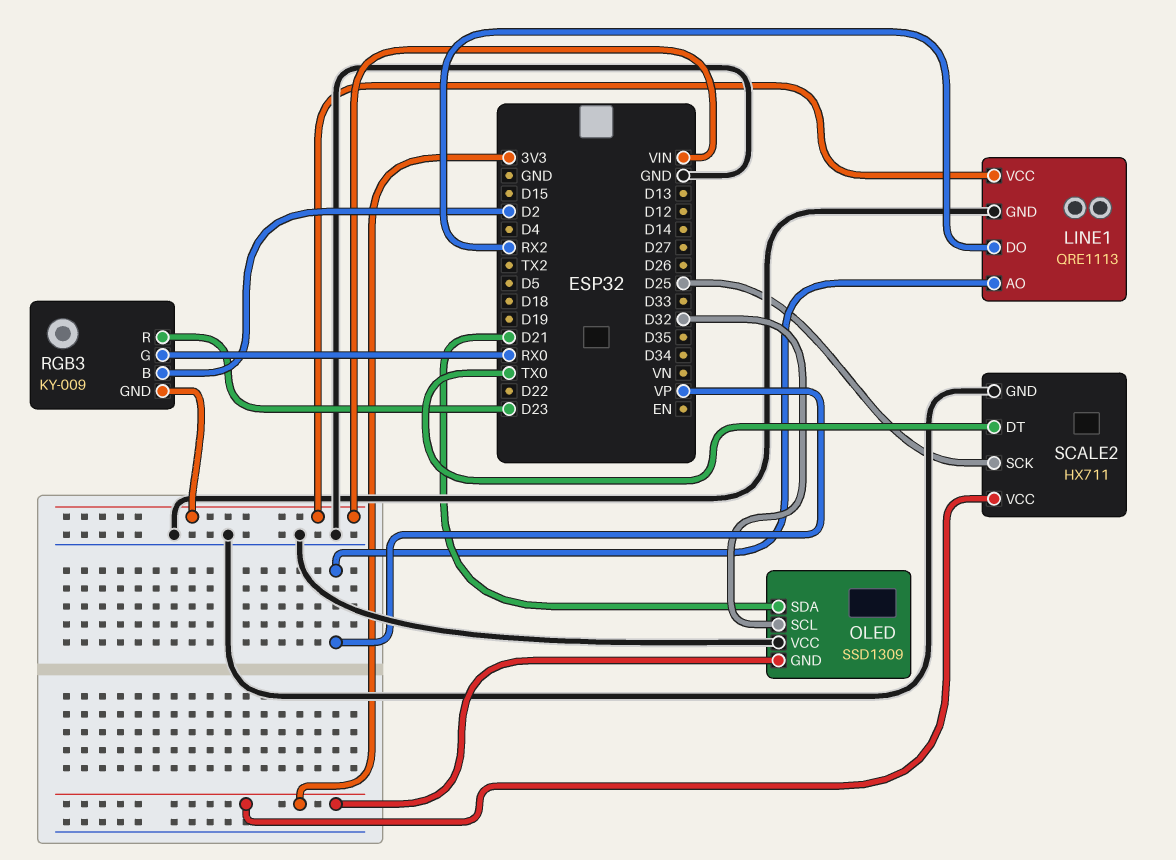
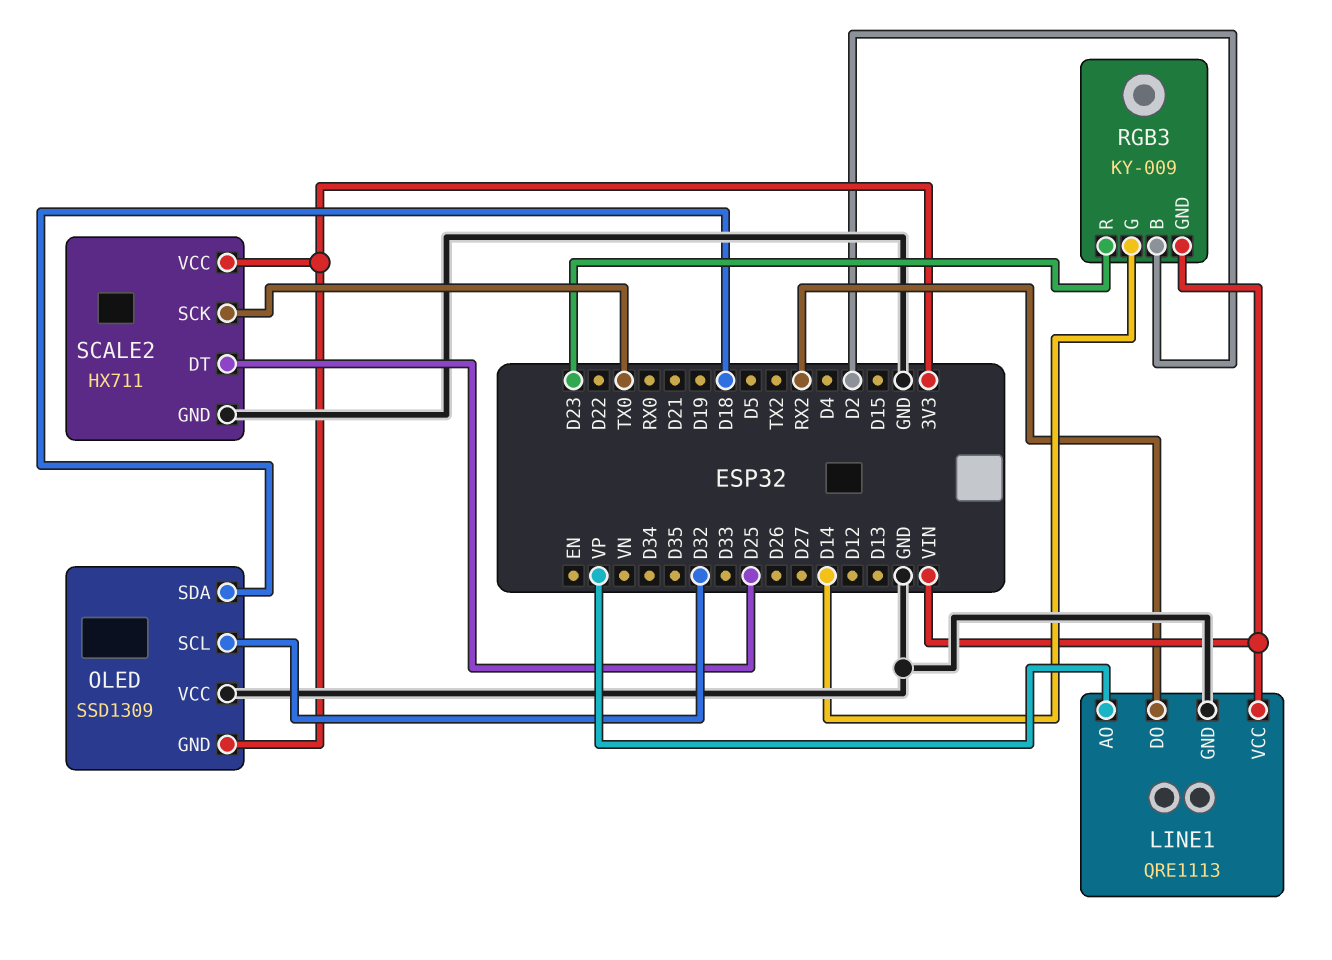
OLED pin SDA: D21 -> D18
RGB3 pin G: RX0 -> D14
SCALE2 pin DT: TX0 -> D25
SCALE2 pin SCK: D25 -> TX0

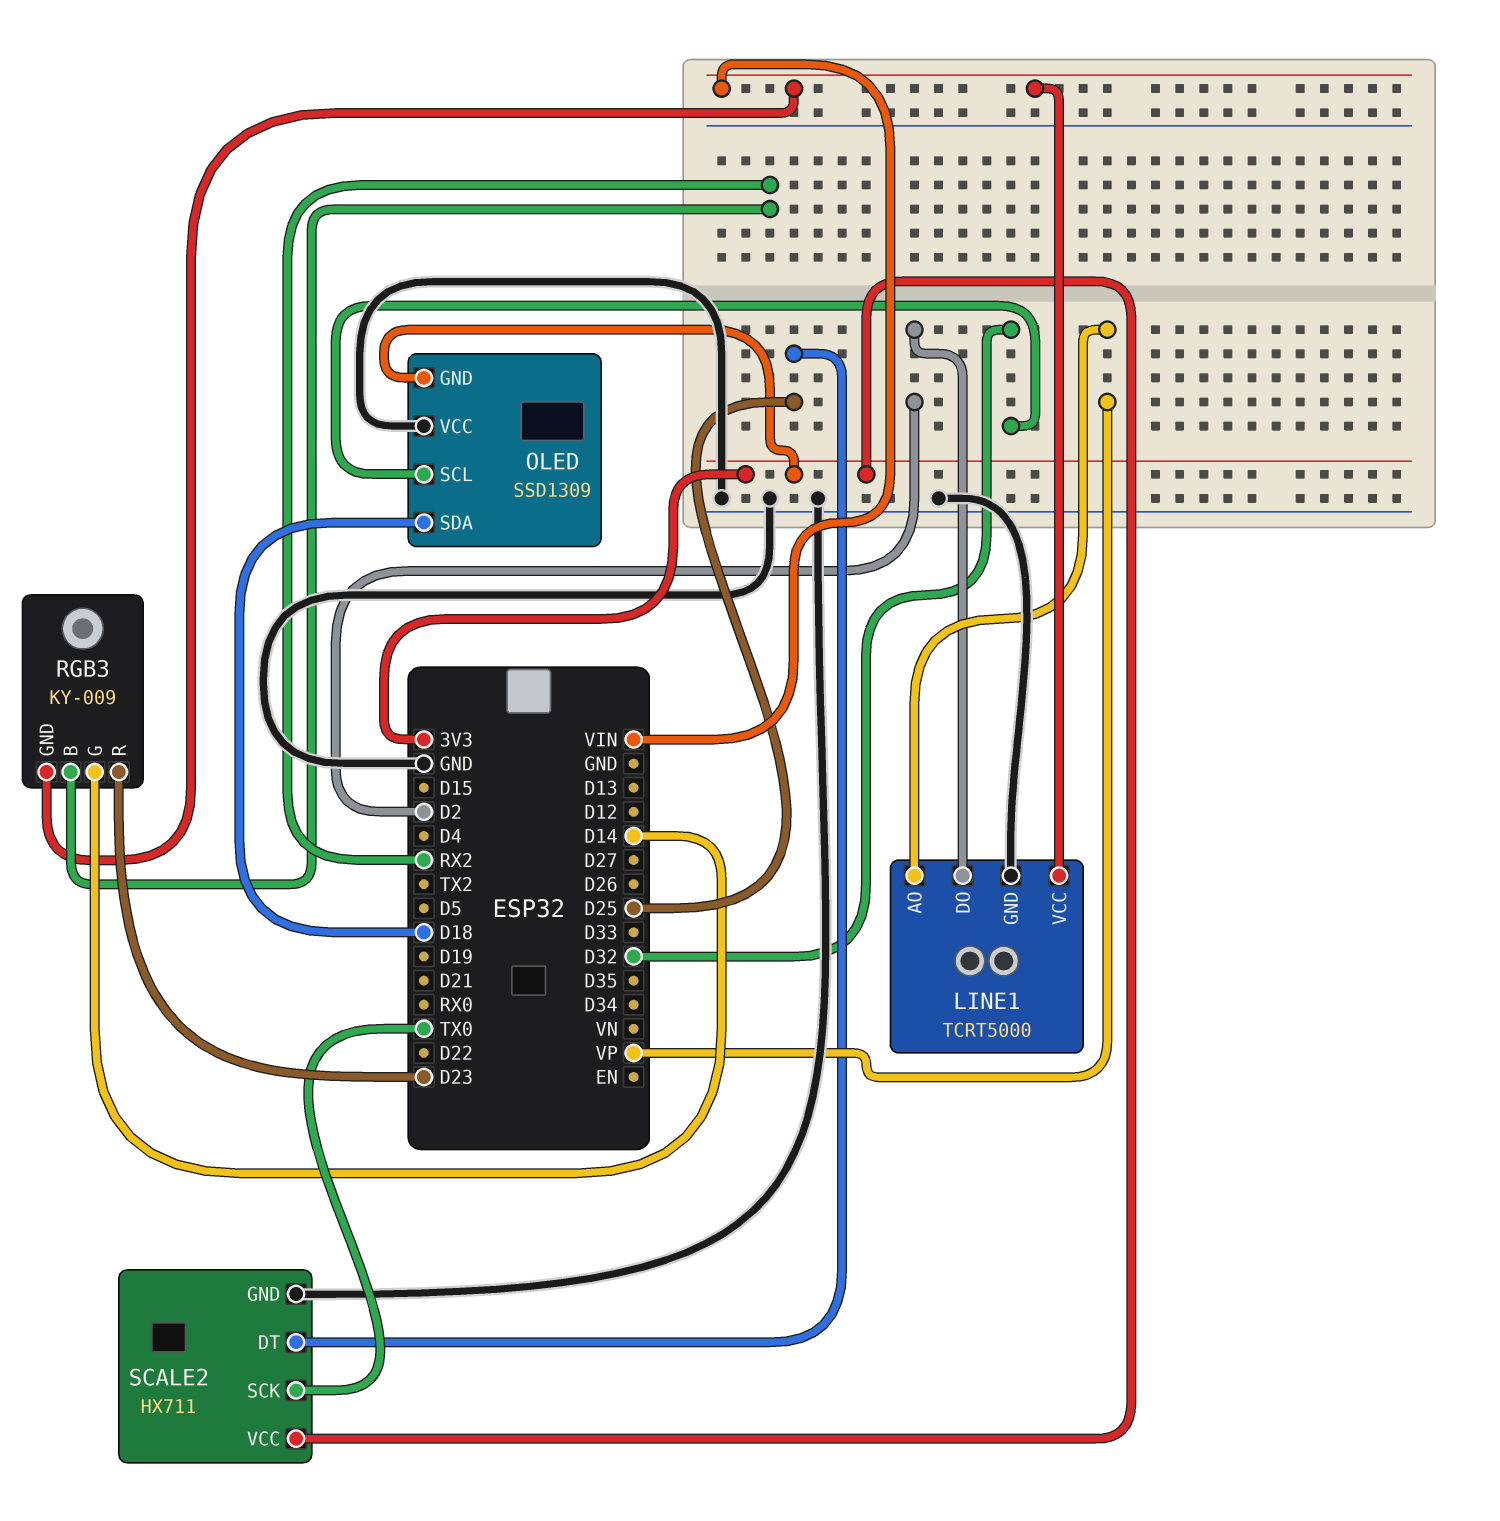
LINE1: QRE1113 -> TCRT5000
LINE1 pin DO: RX2 -> D2
RGB3 pin B: D2 -> RX2

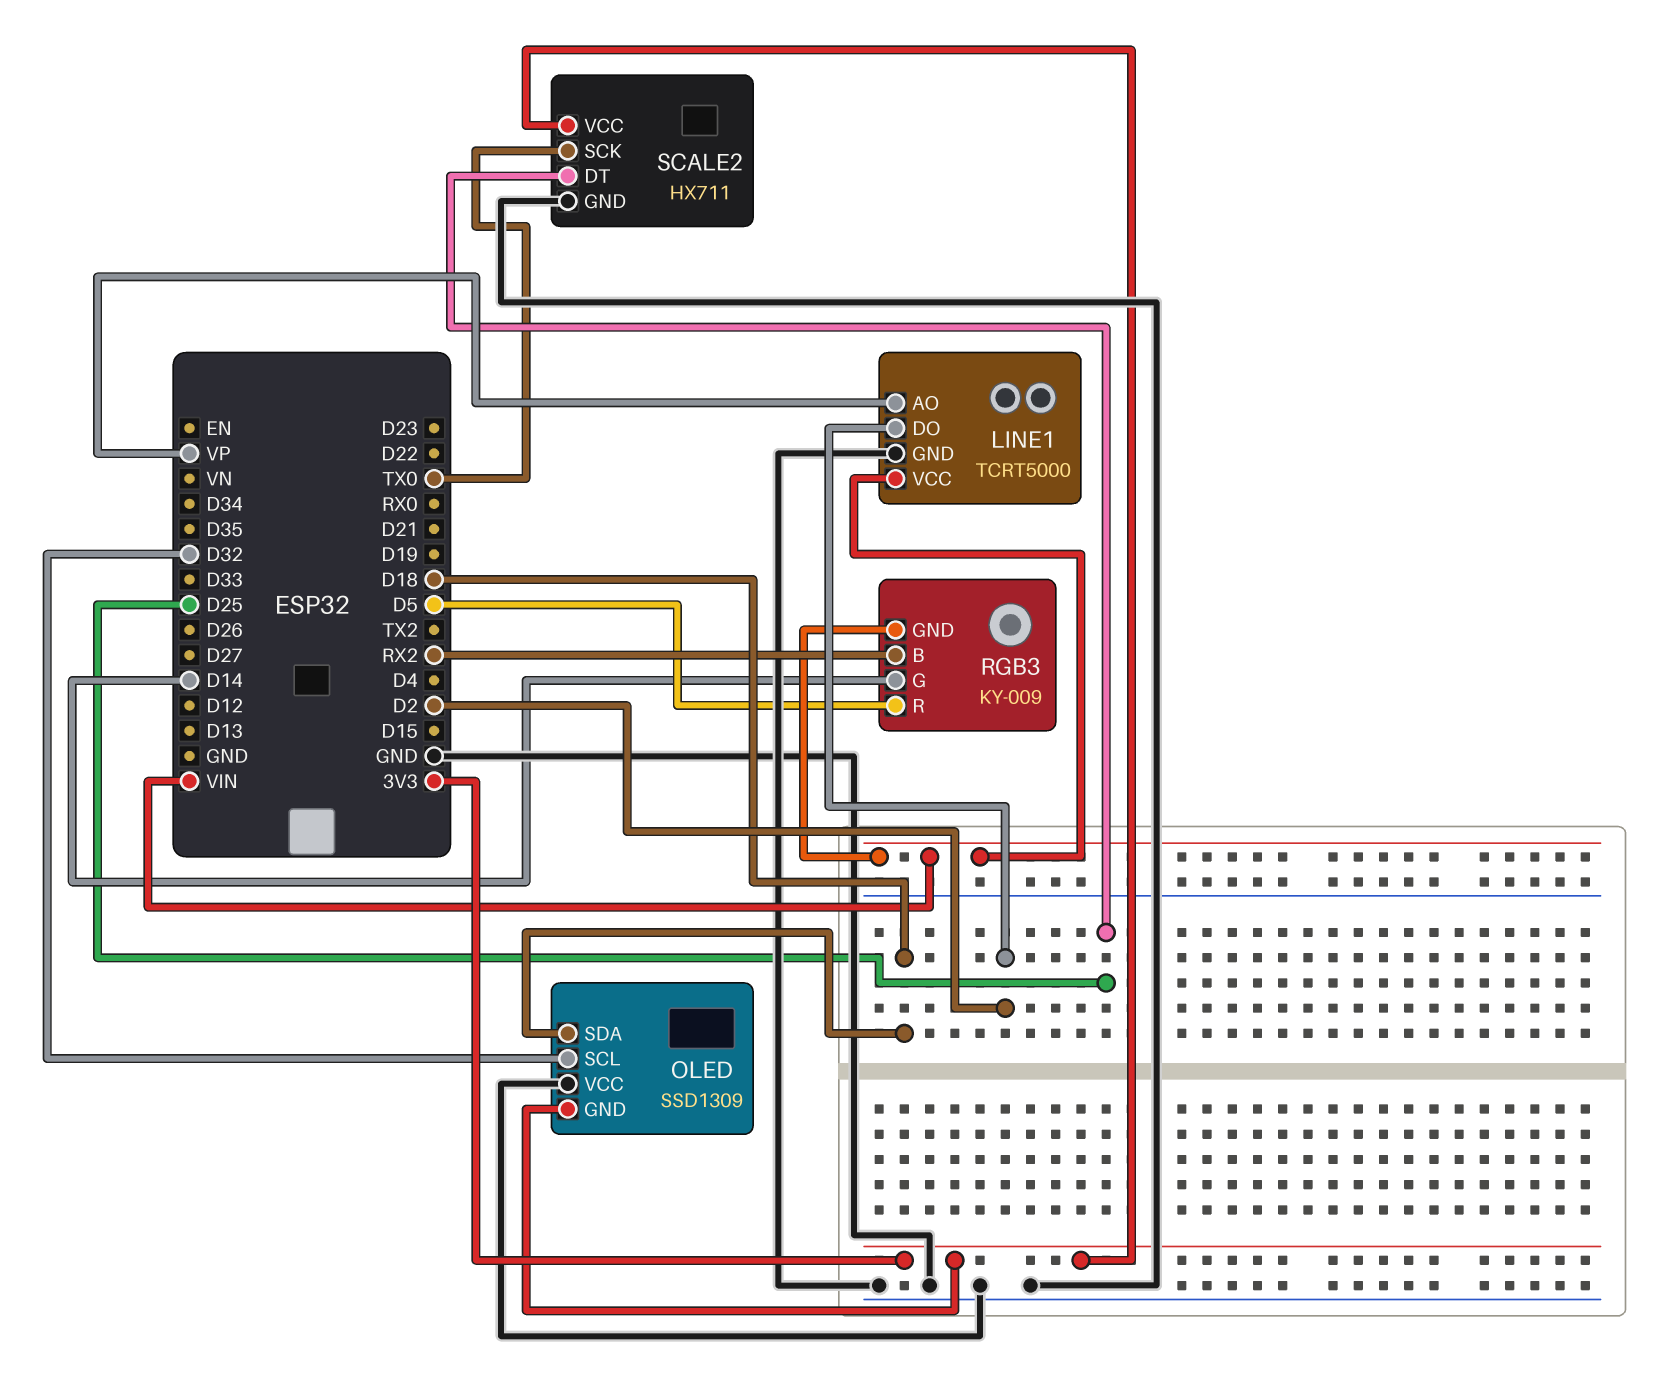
RGB3 pin R: D23 -> D5

